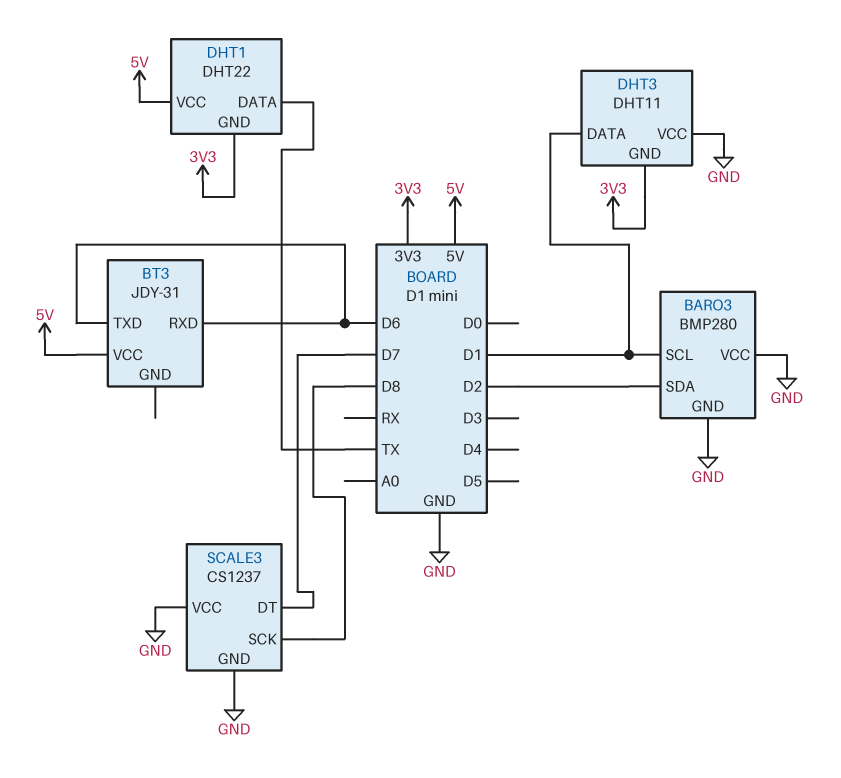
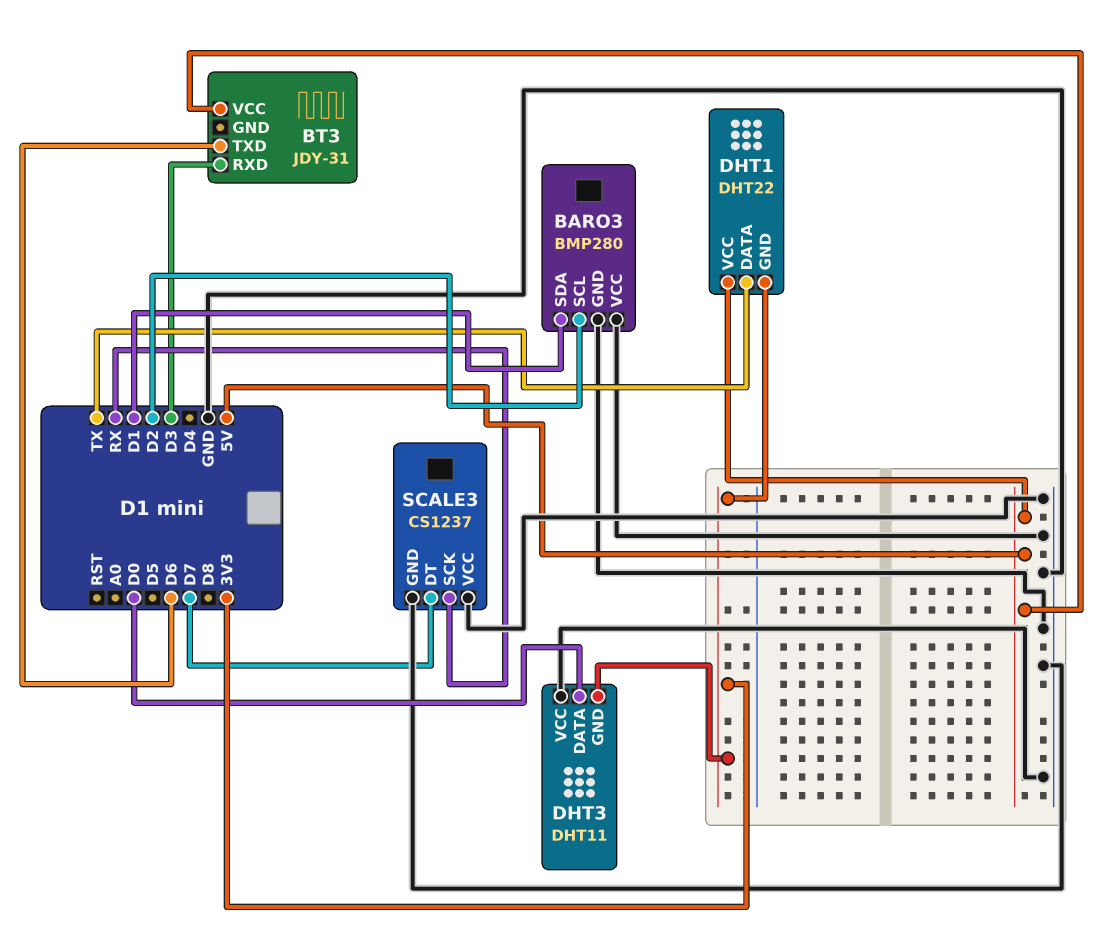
BARO3 pin SCL: D1 -> D2
BARO3 pin SDA: D2 -> D1
BT3 pin RXD: D6 -> D3
DHT3 pin DATA: D1 -> D0
SCALE3 pin SCK: D8 -> RX

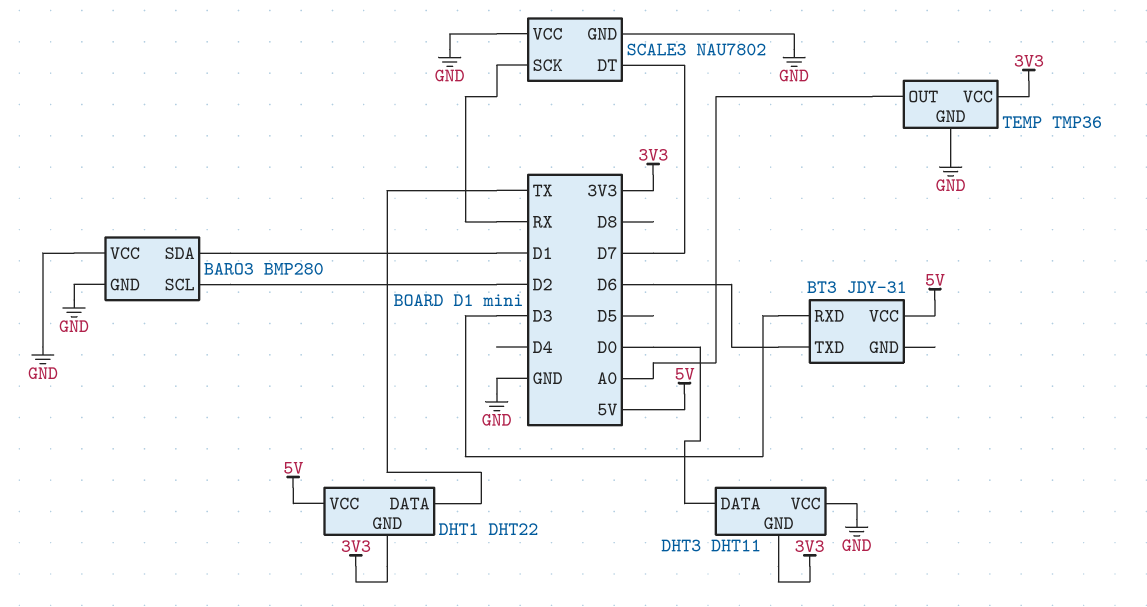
SCALE3: CS1237 -> NAU7802
TEMP: none -> TMP36
TEMP pin GND: none -> GND
TEMP pin OUT: none -> A0
TEMP pin VCC: none -> 3V3

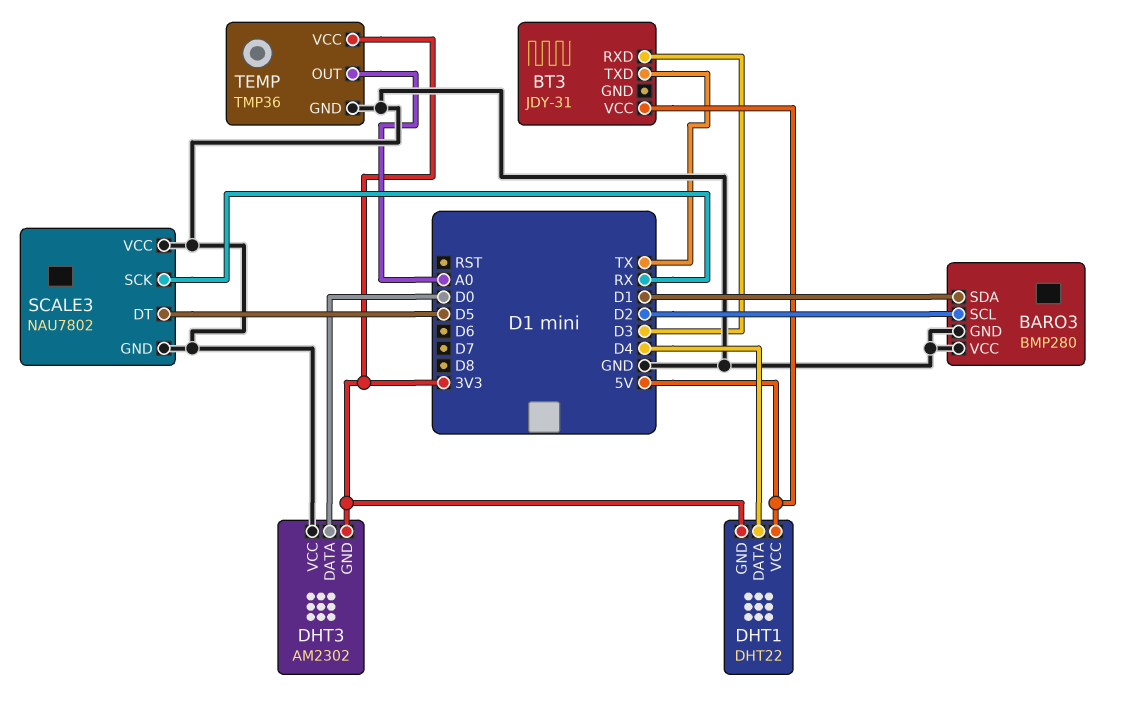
BT3 pin TXD: D6 -> TX
DHT1 pin DATA: TX -> D4
DHT3: DHT11 -> AM2302
SCALE3 pin DT: D7 -> D5

